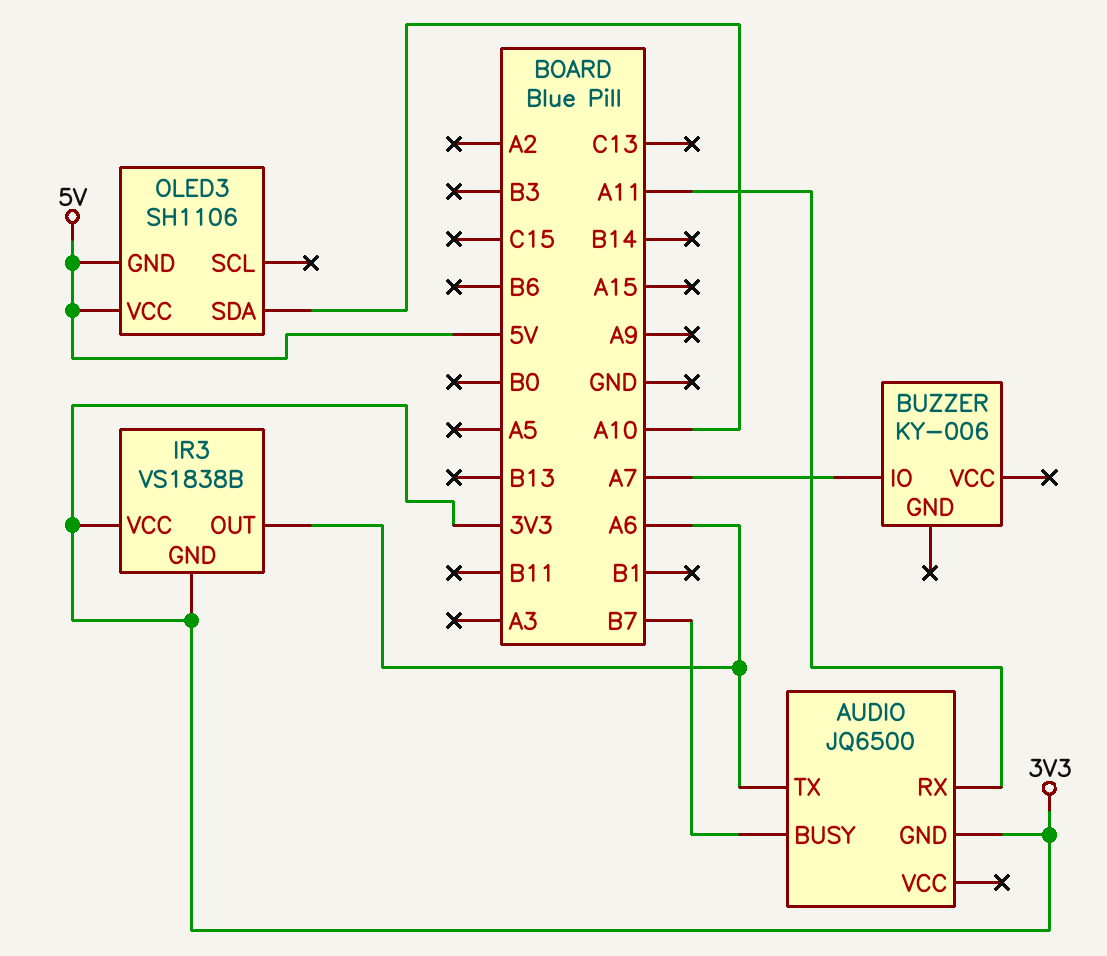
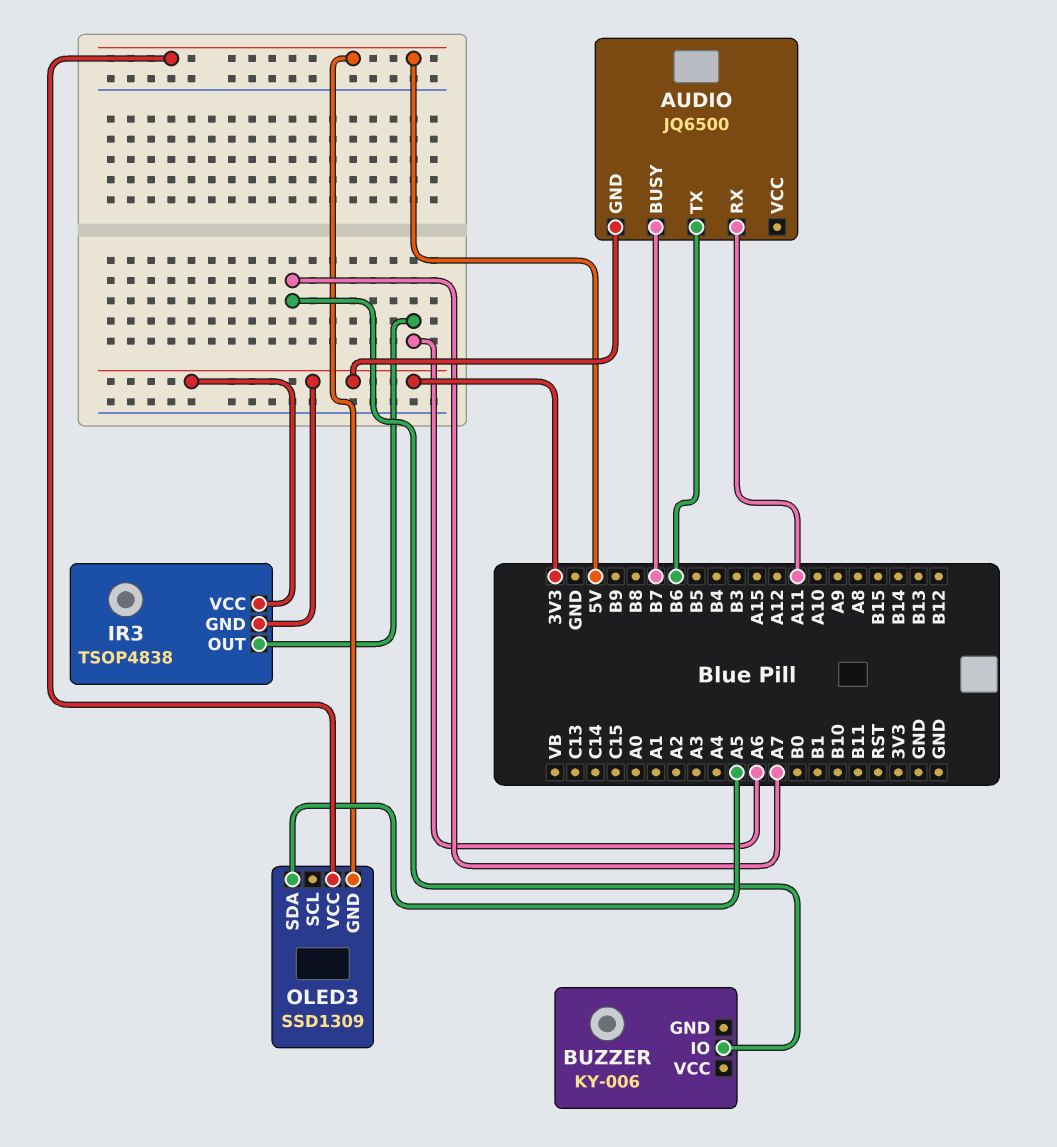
AUDIO pin TX: A6 -> B6
IR3: VS1838B -> TSOP4838
OLED3: SH1106 -> SSD1309
OLED3 pin SDA: A10 -> A5

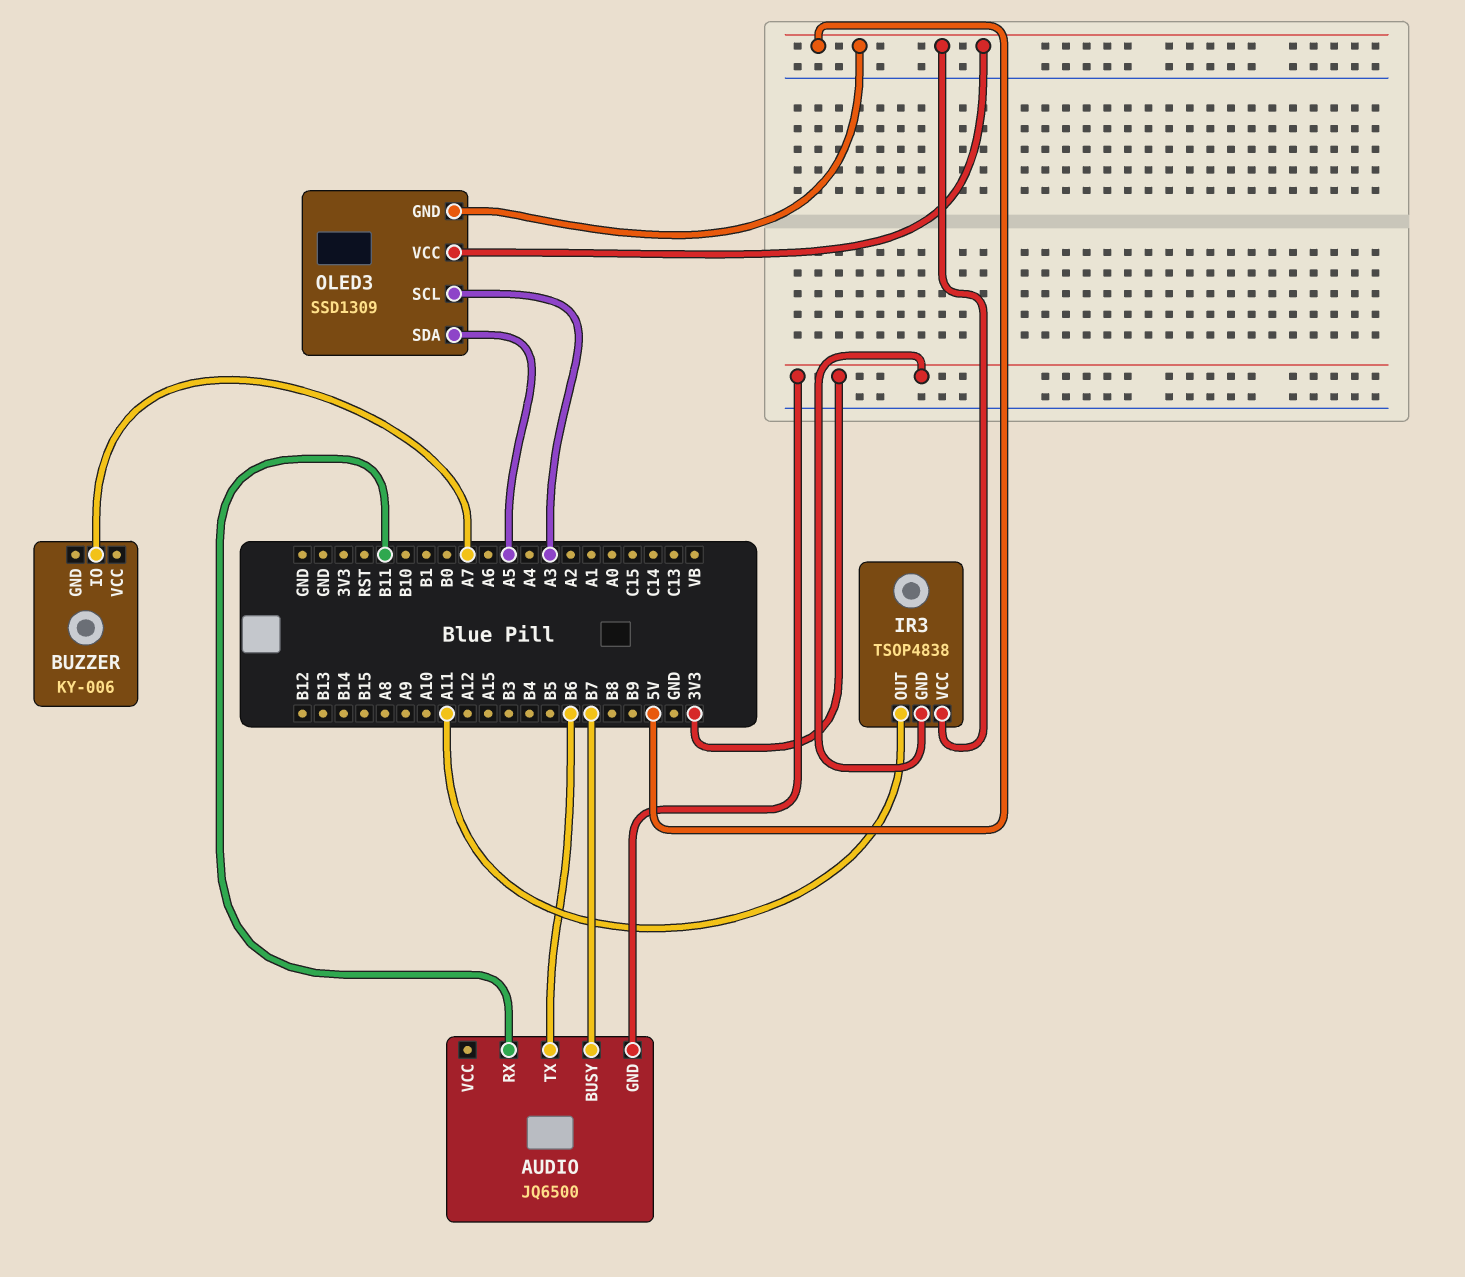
AUDIO pin RX: A11 -> B11
IR3 pin OUT: A6 -> A11
IR3 pin VCC: 3V3 -> 5V
OLED3 pin SCL: none -> A3

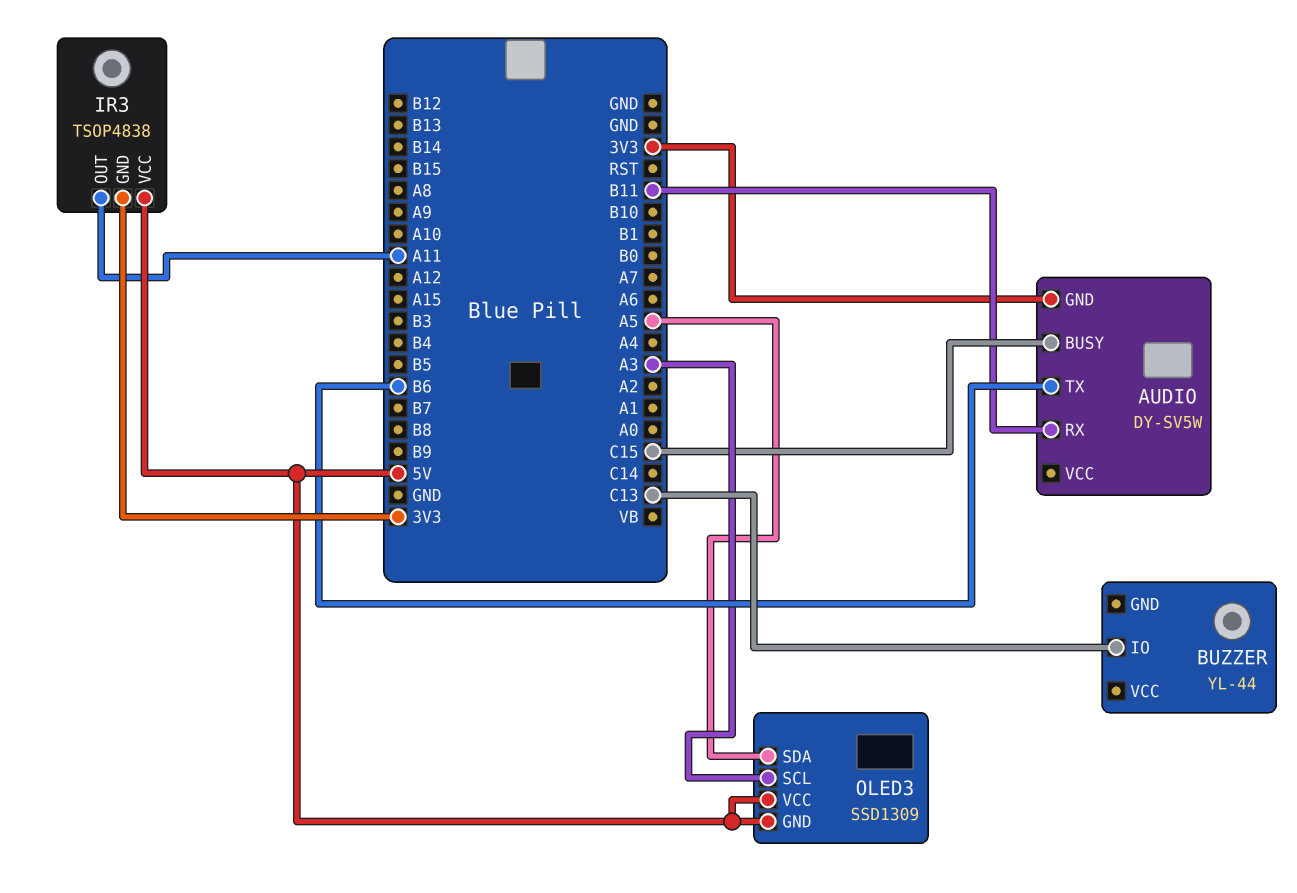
AUDIO: JQ6500 -> DY-SV5W
AUDIO pin BUSY: B7 -> C15
BUZZER: KY-006 -> YL-44
BUZZER pin IO: A7 -> C13

